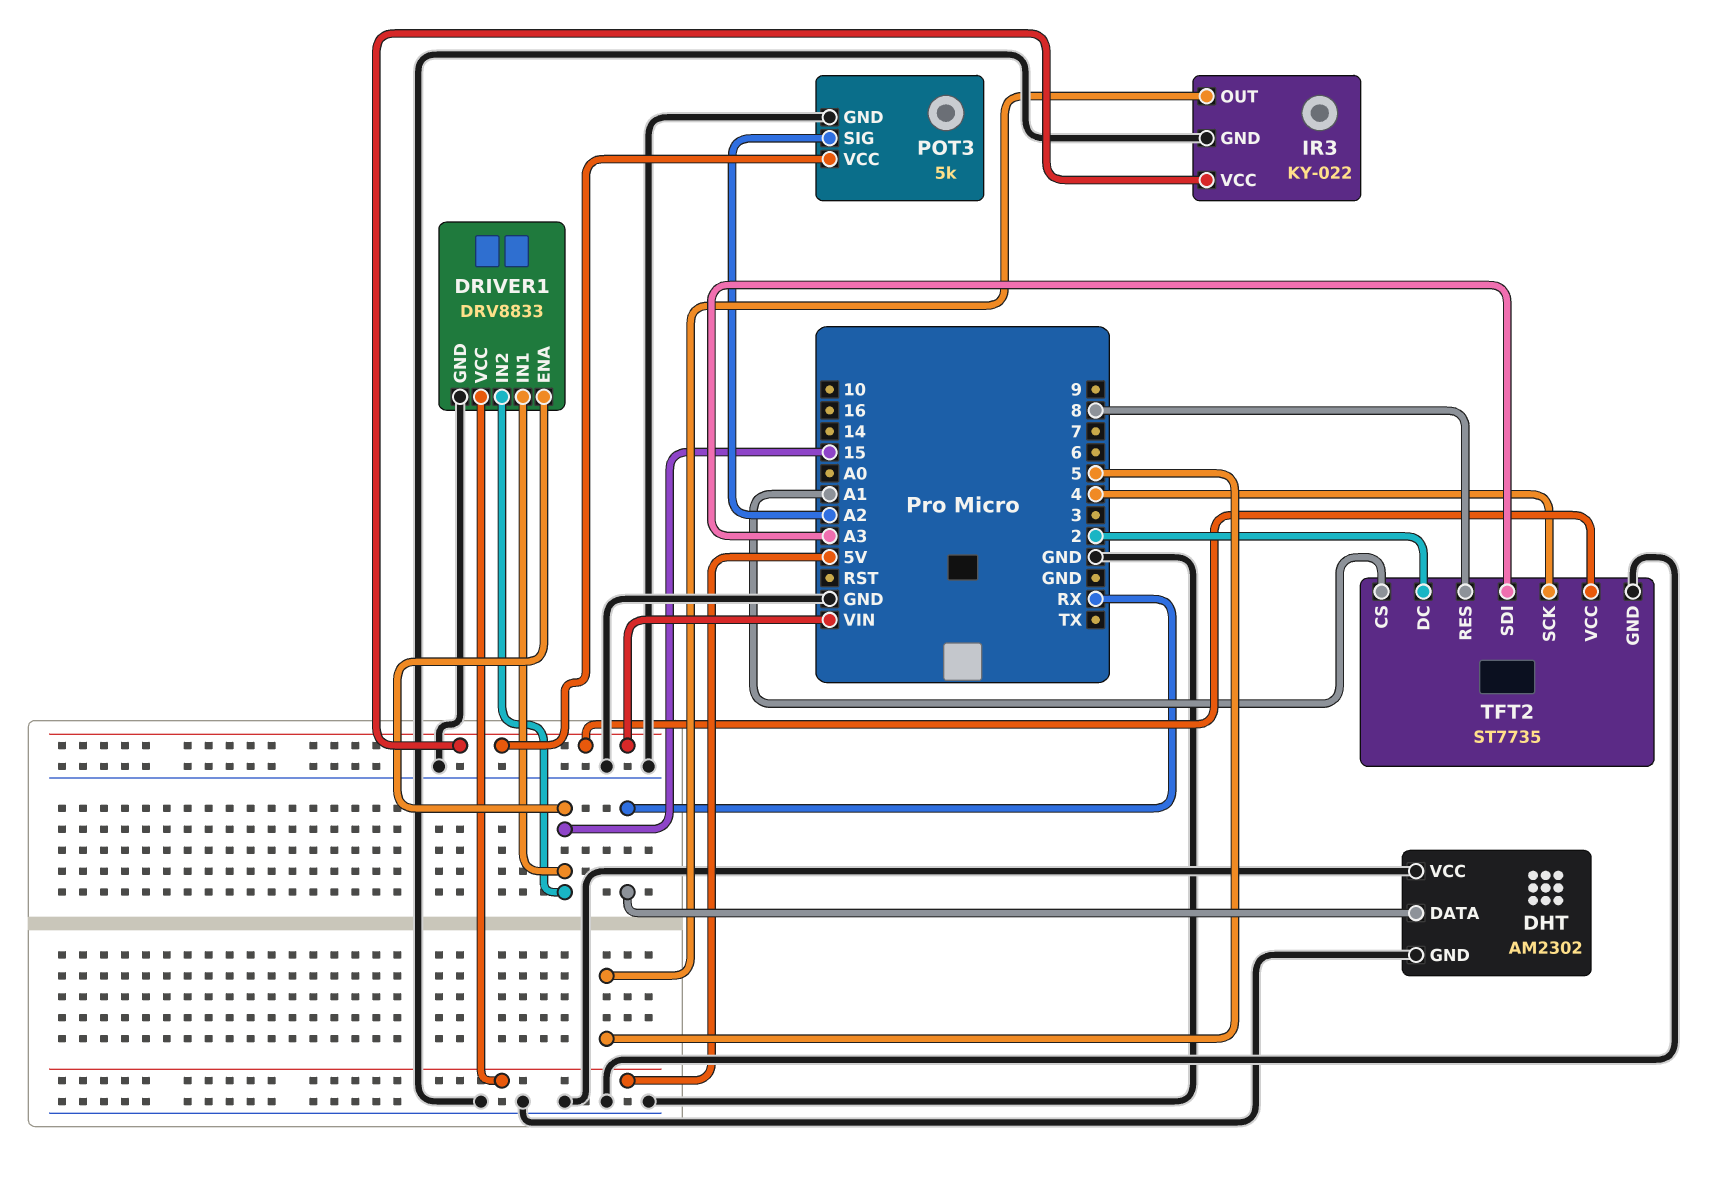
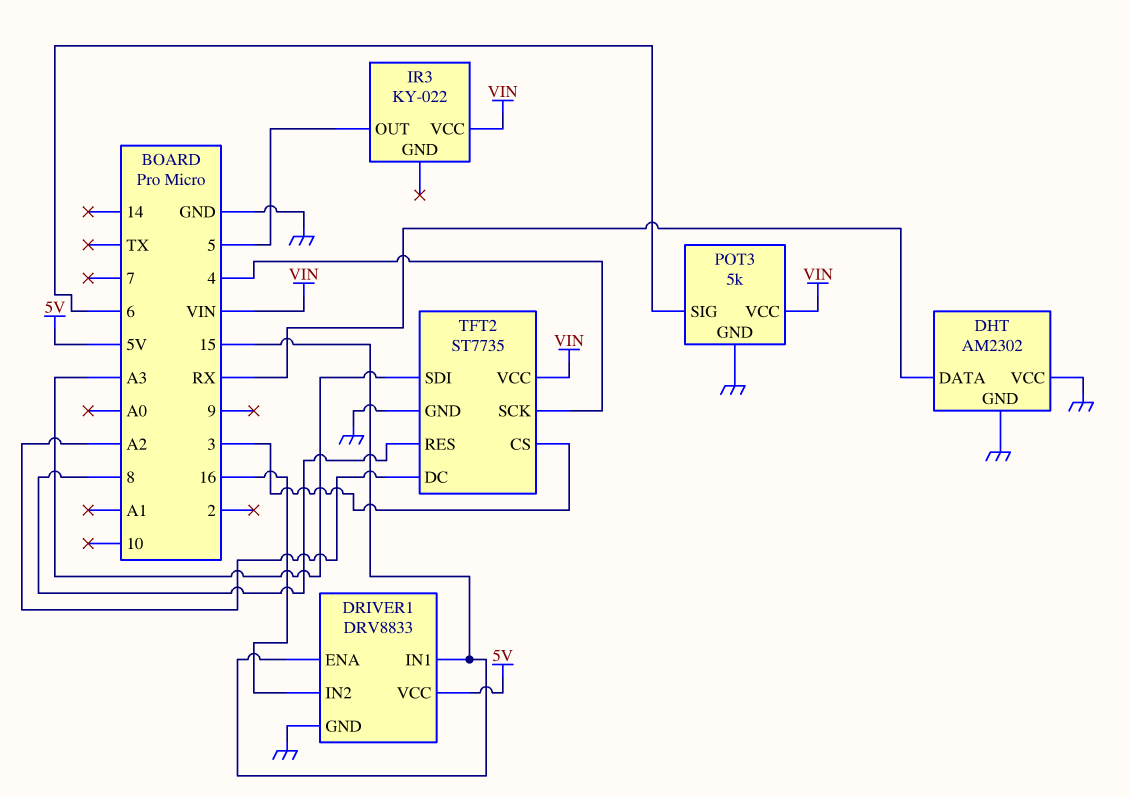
DRIVER1 pin IN2: 15 -> 16
IR3 pin GND: GND -> none
POT3 pin SIG: A2 -> 6
TFT2 pin CS: A1 -> 3
TFT2 pin DC: 2 -> A2

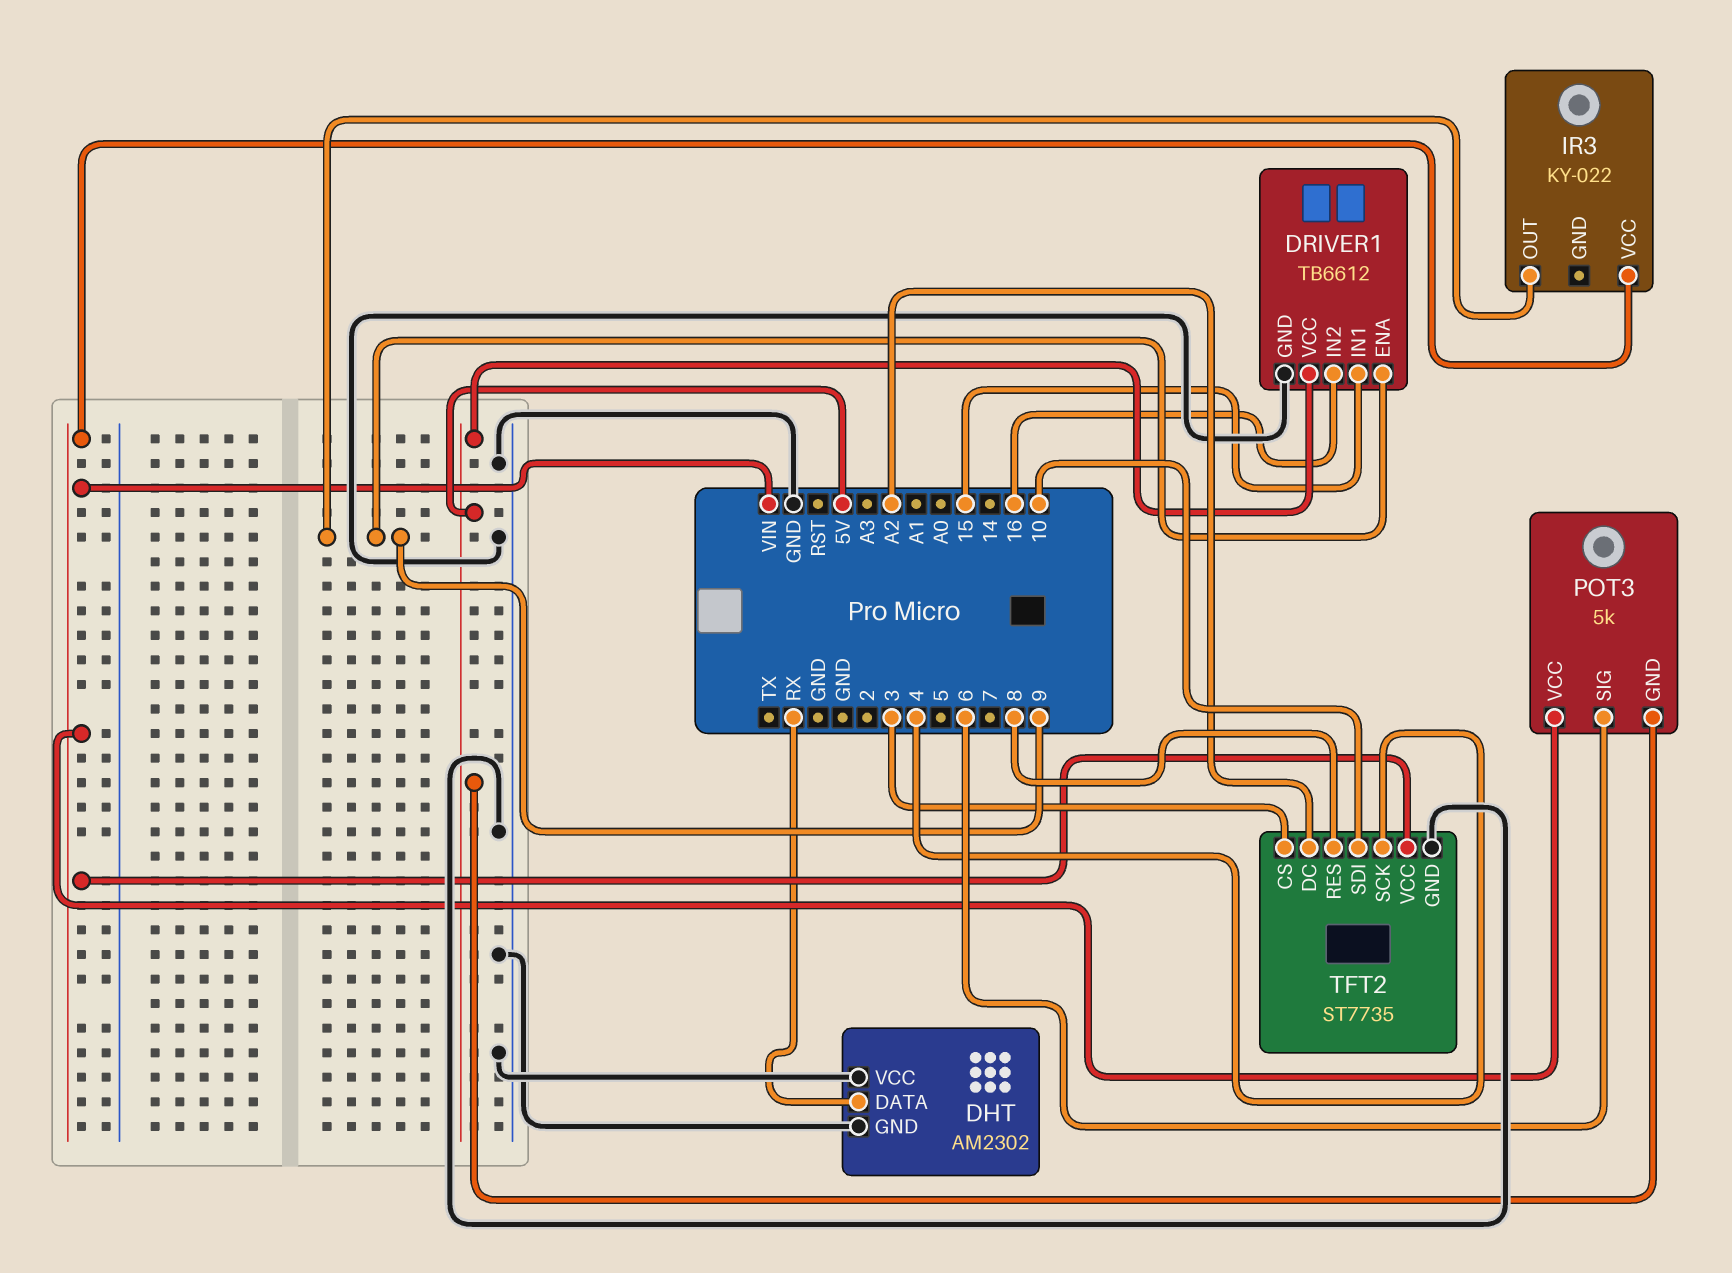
DRIVER1: DRV8833 -> TB6612
DRIVER1 pin ENA: 15 -> 9
IR3 pin OUT: 5 -> 9
POT3 pin GND: GND -> 5V
TFT2 pin SDI: A3 -> 10

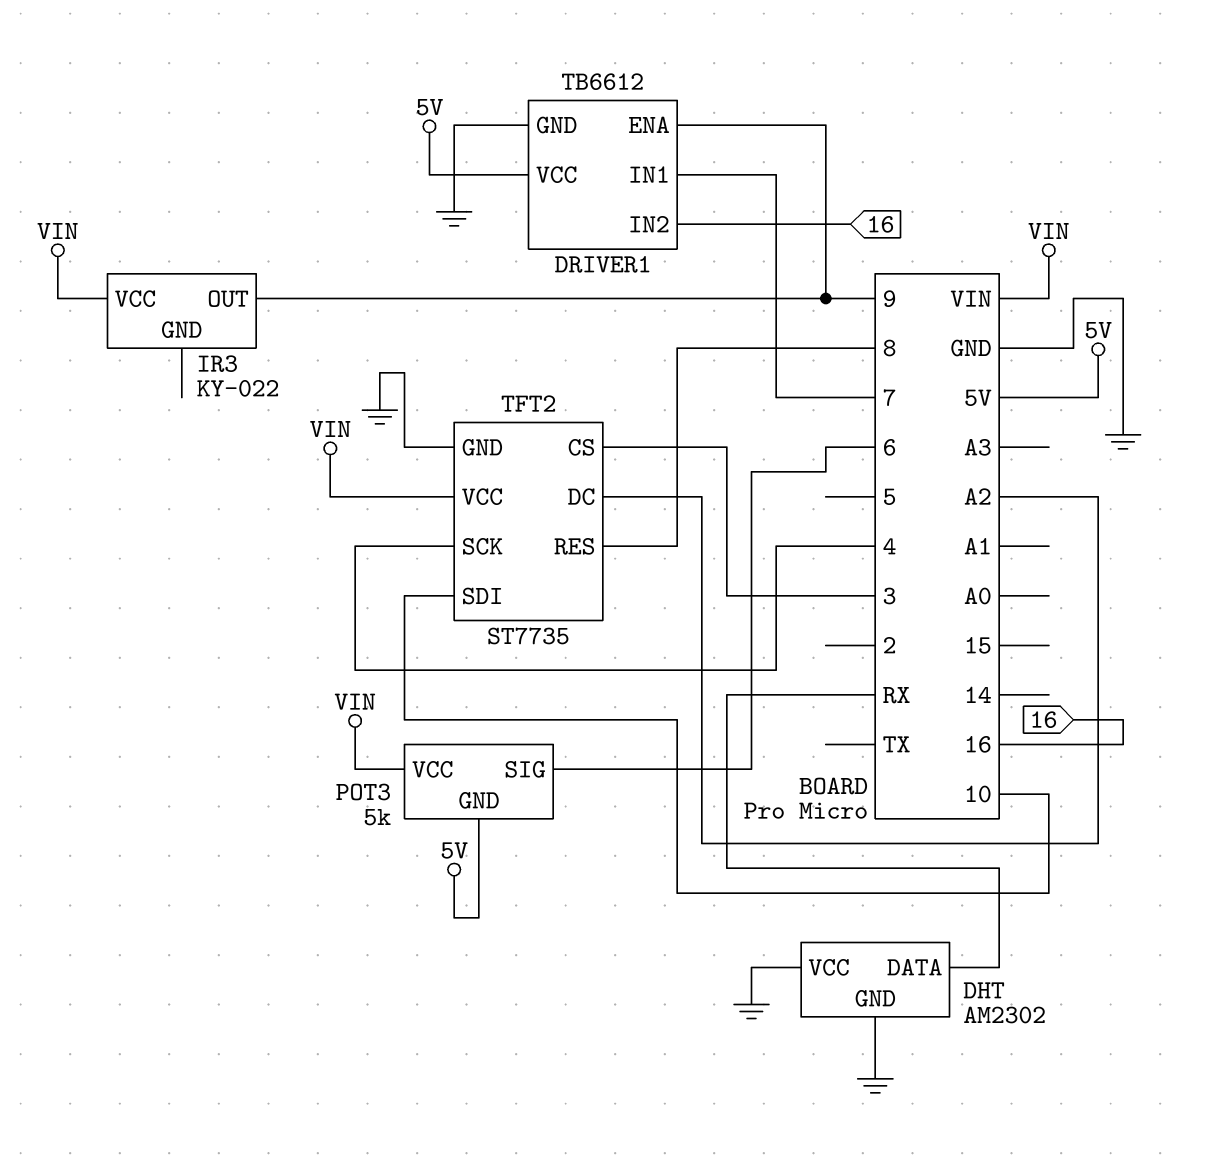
DRIVER1 pin IN1: 15 -> 7

